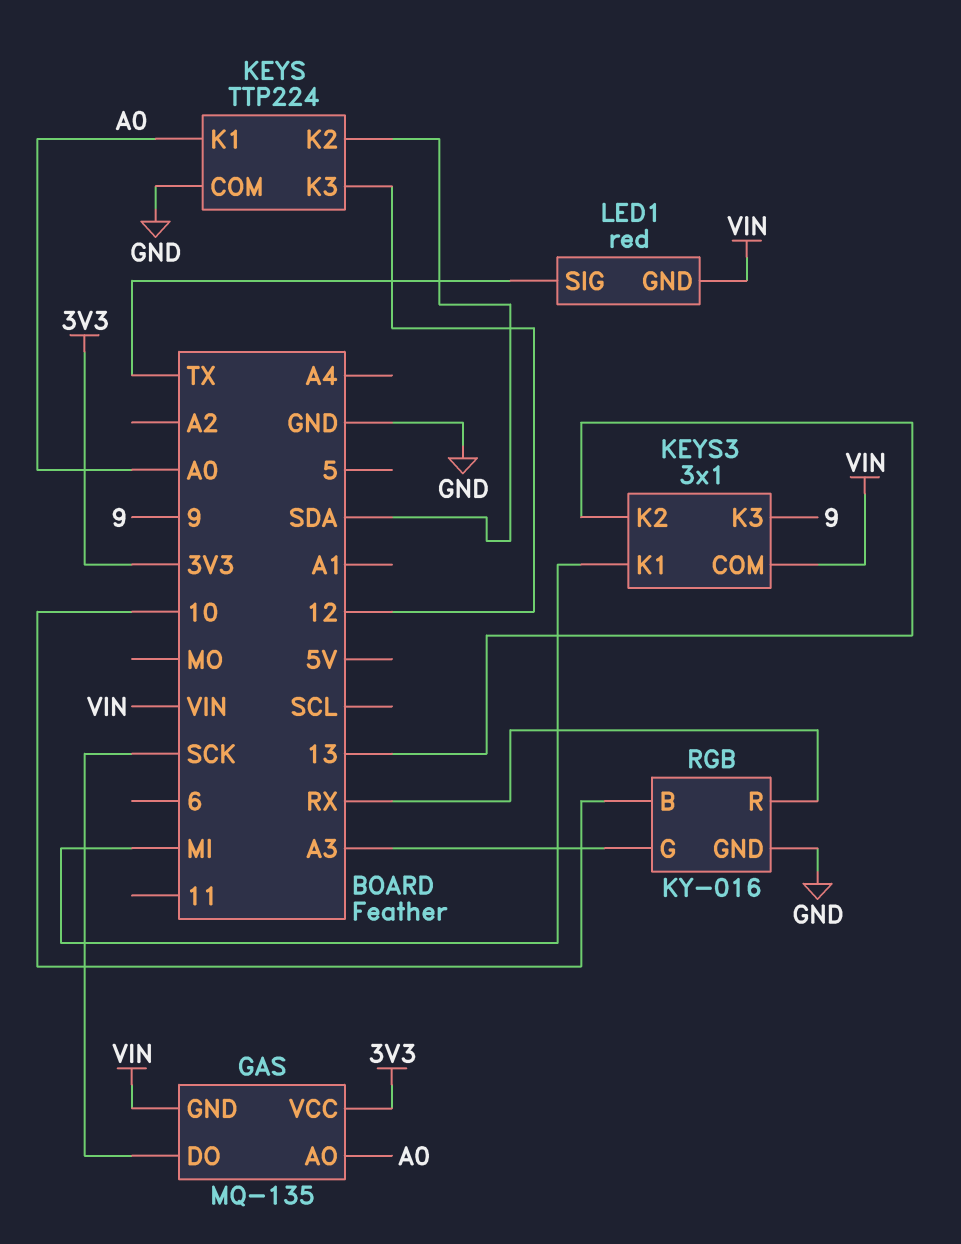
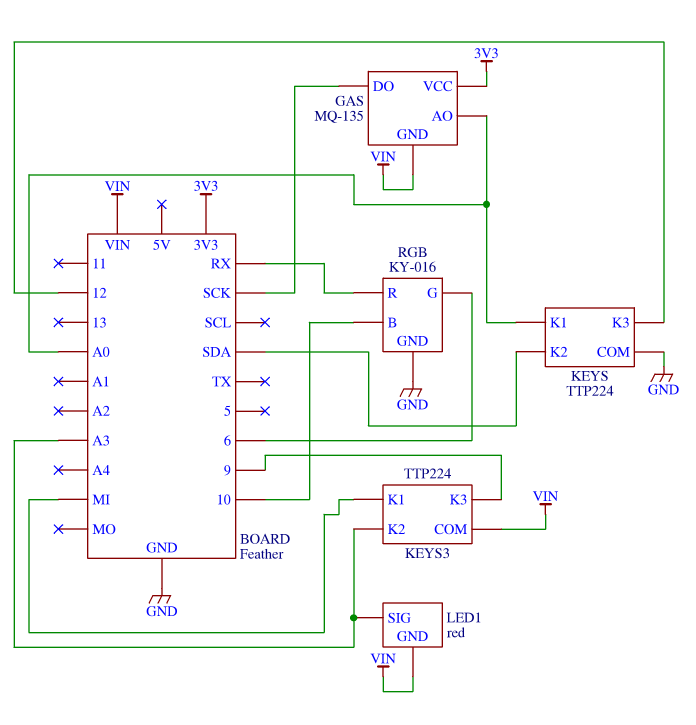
KEYS3: 3x1 -> TTP224
KEYS3 pin K2: 13 -> A3
LED1 pin SIG: TX -> A3
RGB pin G: A3 -> 6

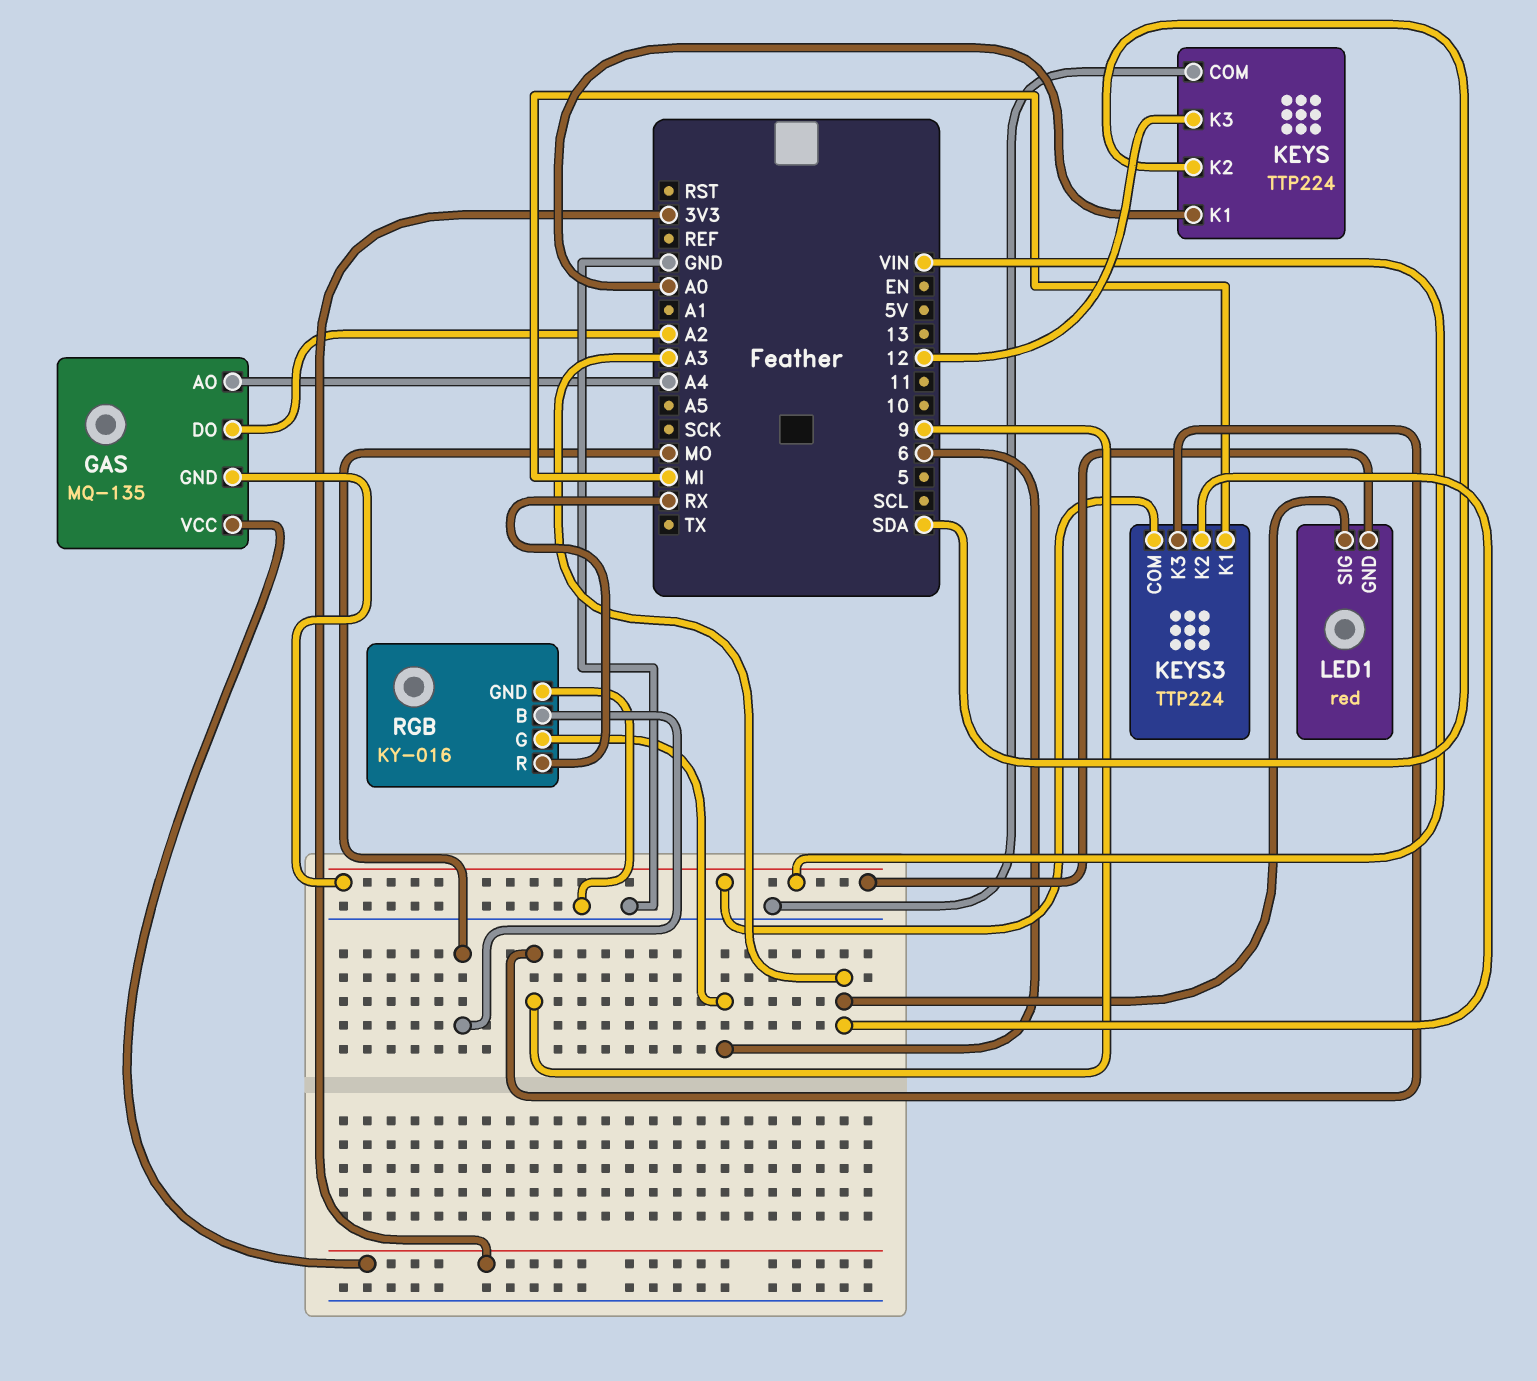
GAS pin AO: A0 -> A4
GAS pin DO: SCK -> A2
RGB pin B: 10 -> MO

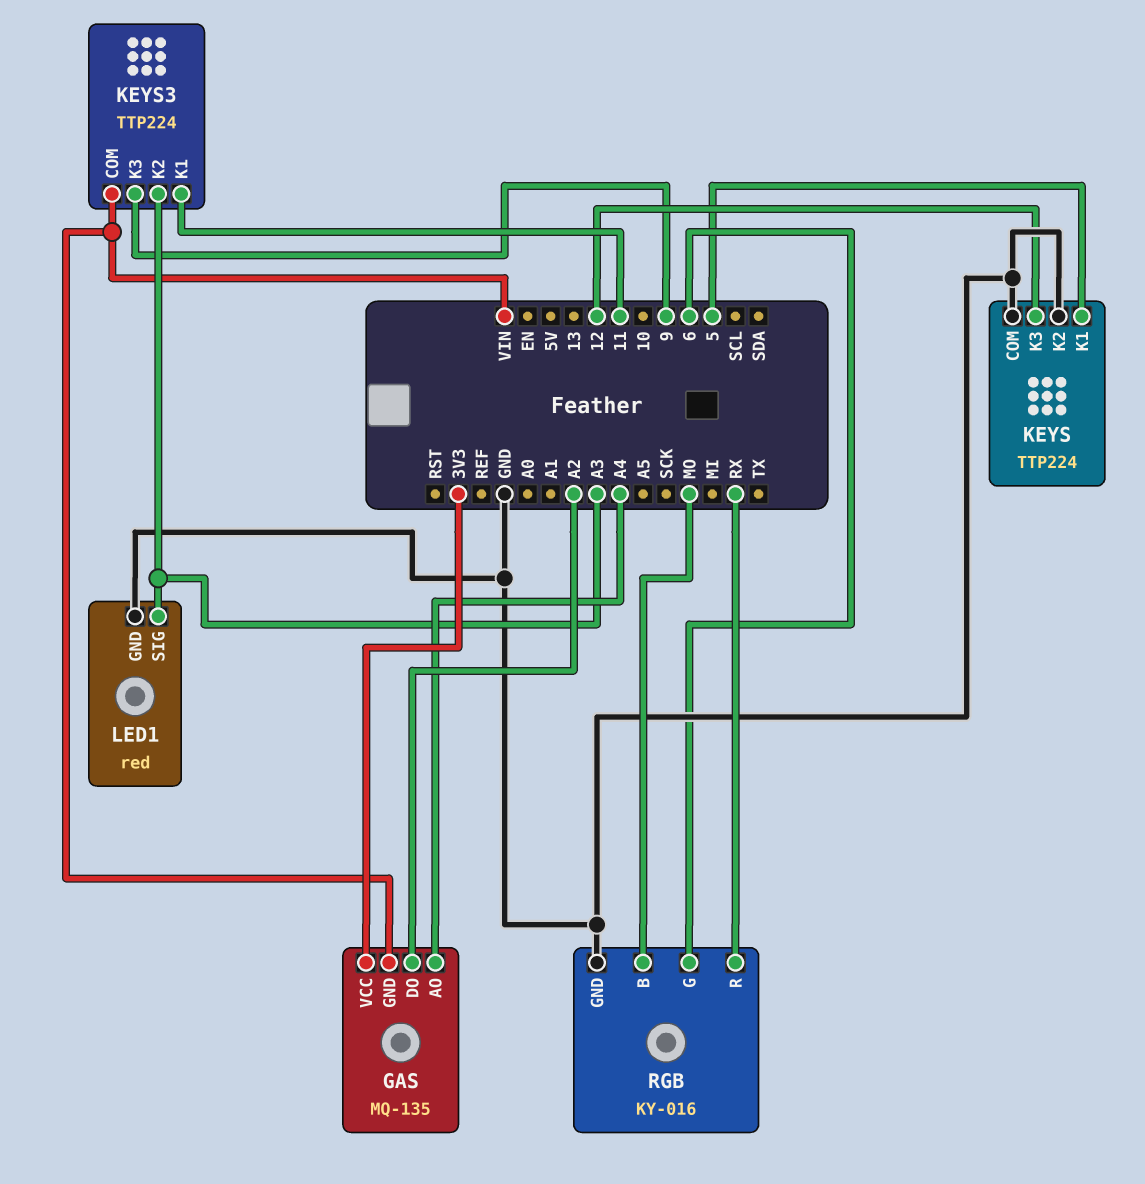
KEYS pin K1: A0 -> 5
KEYS pin K2: SDA -> GND
KEYS3 pin K1: MI -> 11
LED1 pin GND: VIN -> GND

